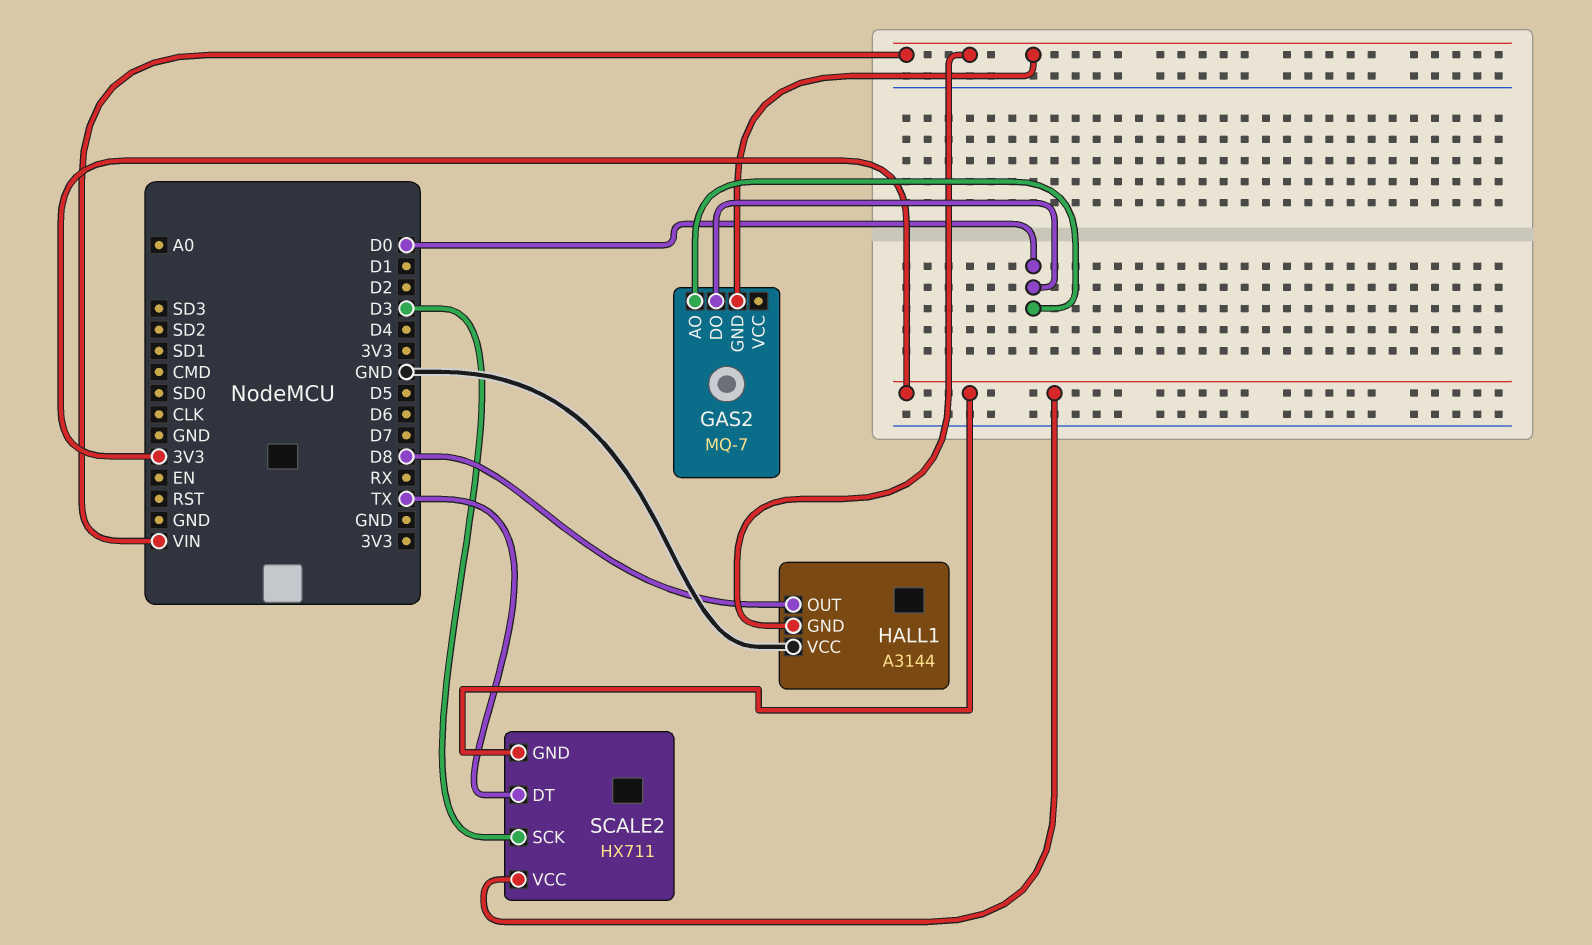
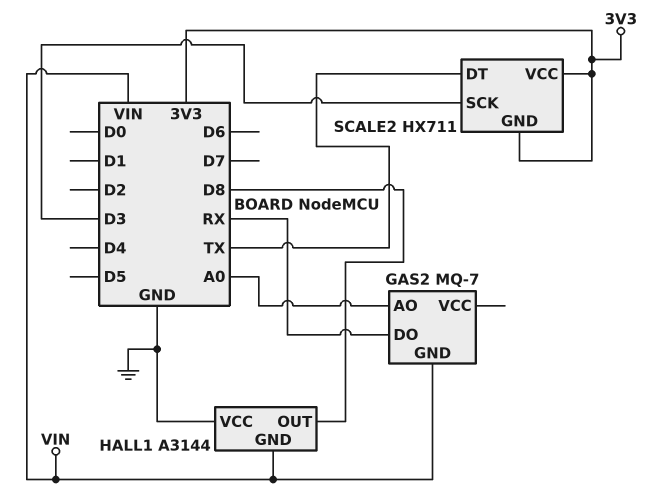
GAS2 pin AO: D0 -> A0
GAS2 pin DO: D0 -> RX

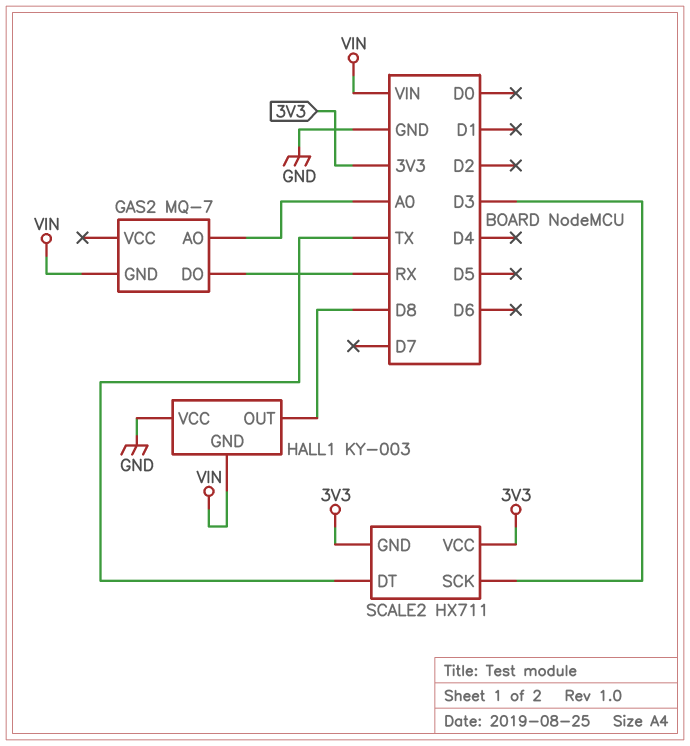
HALL1: A3144 -> KY-003

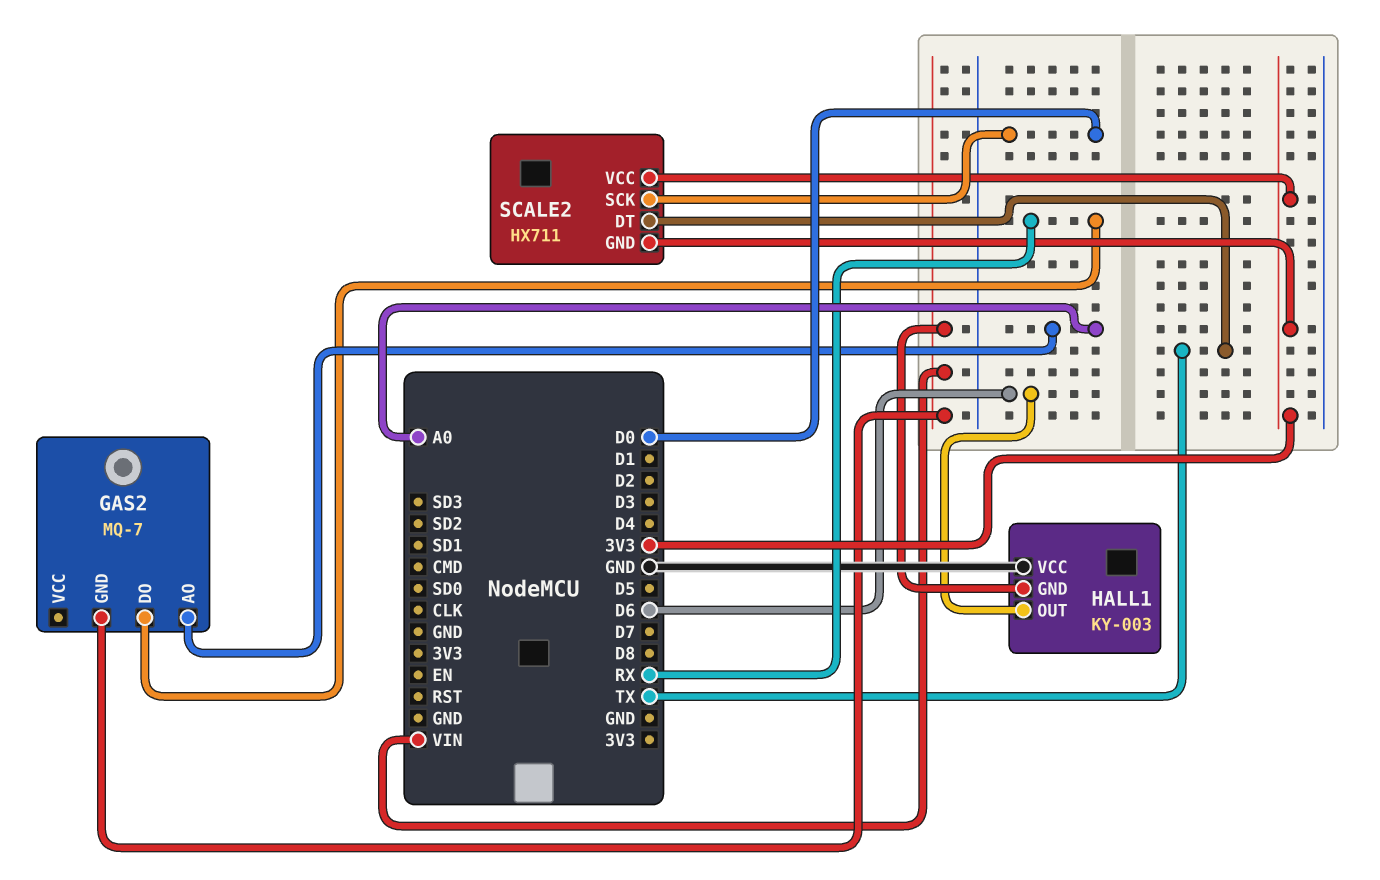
HALL1 pin OUT: D8 -> D6
SCALE2 pin SCK: D3 -> D0

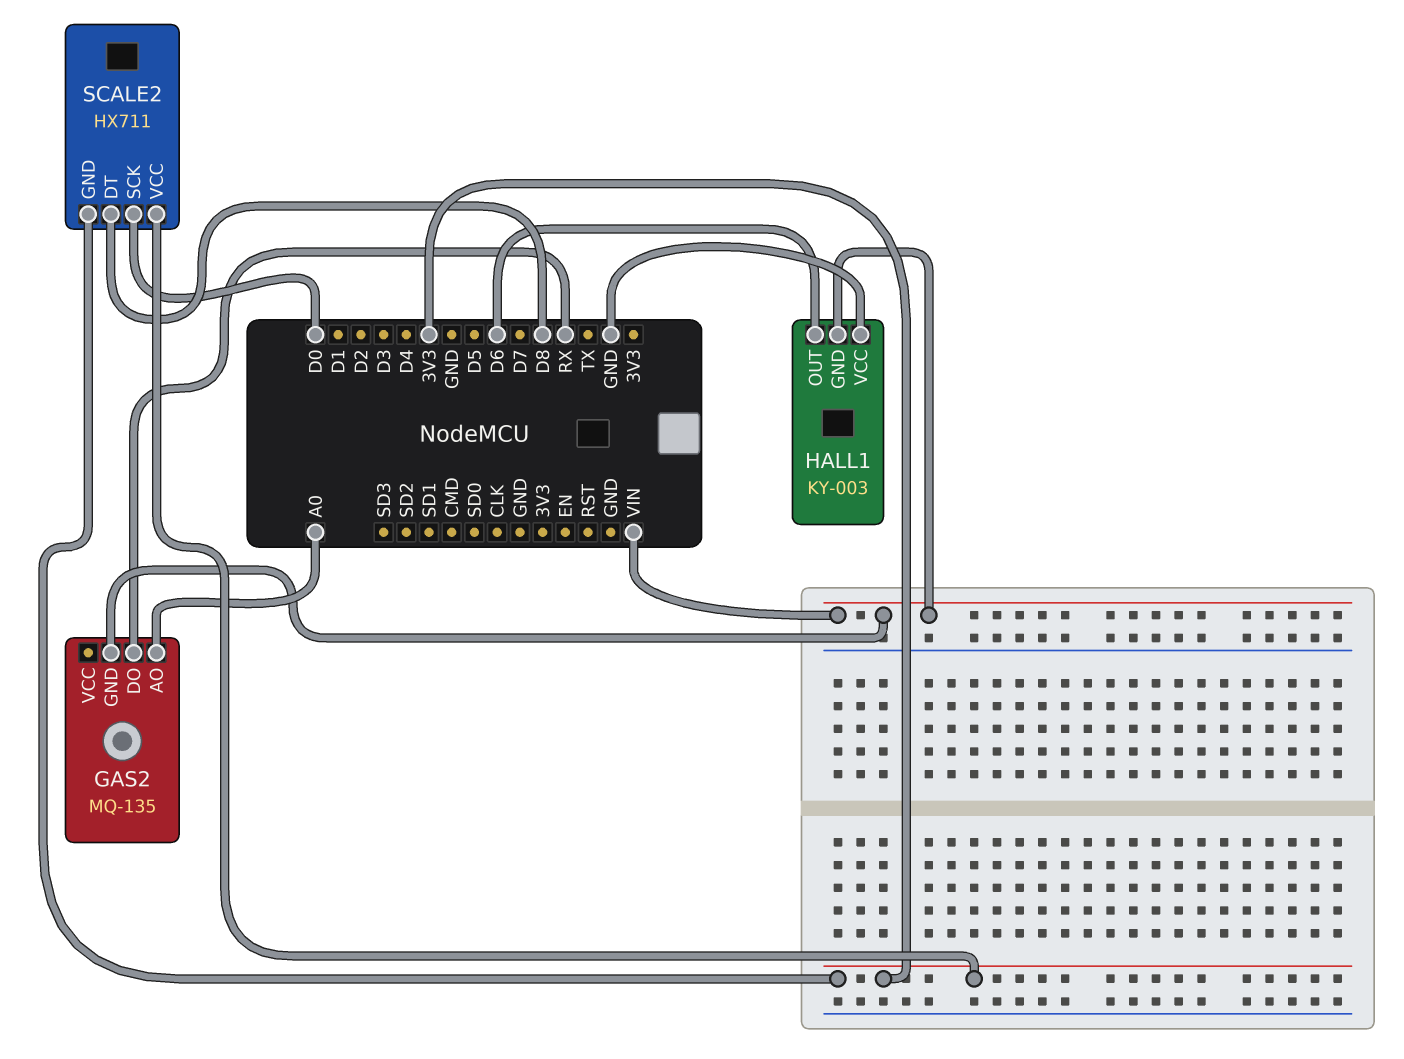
GAS2: MQ-7 -> MQ-135
SCALE2 pin DT: TX -> D8

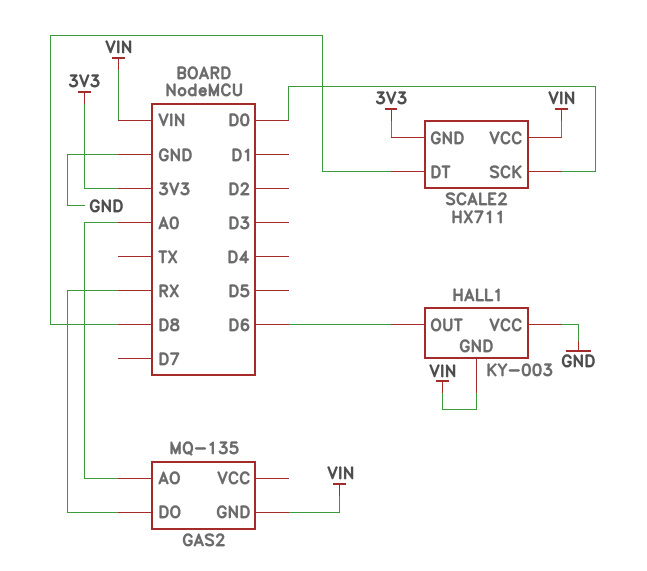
SCALE2 pin VCC: 3V3 -> VIN

